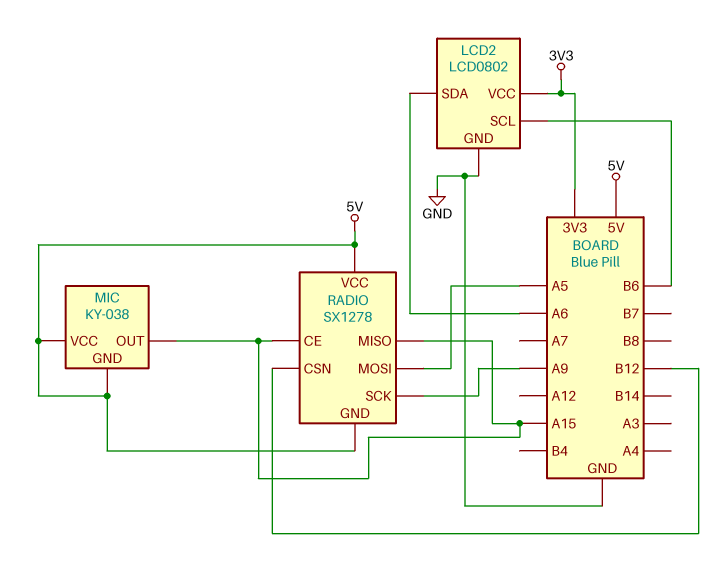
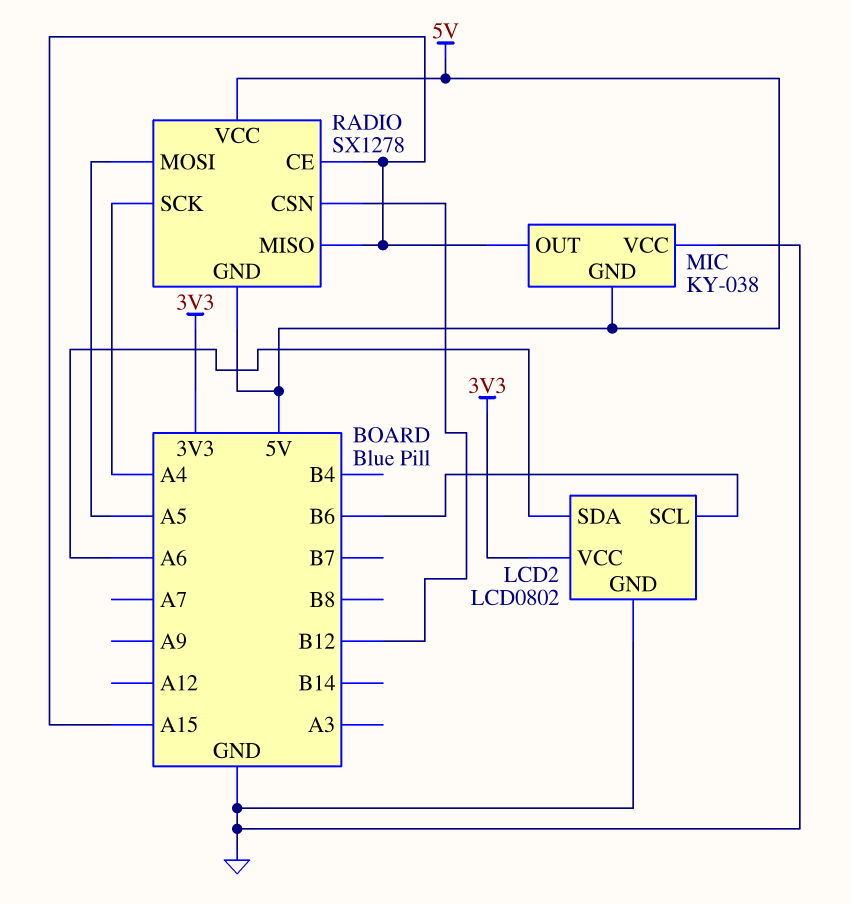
MIC pin VCC: 5V -> GND
RADIO pin SCK: A9 -> A4

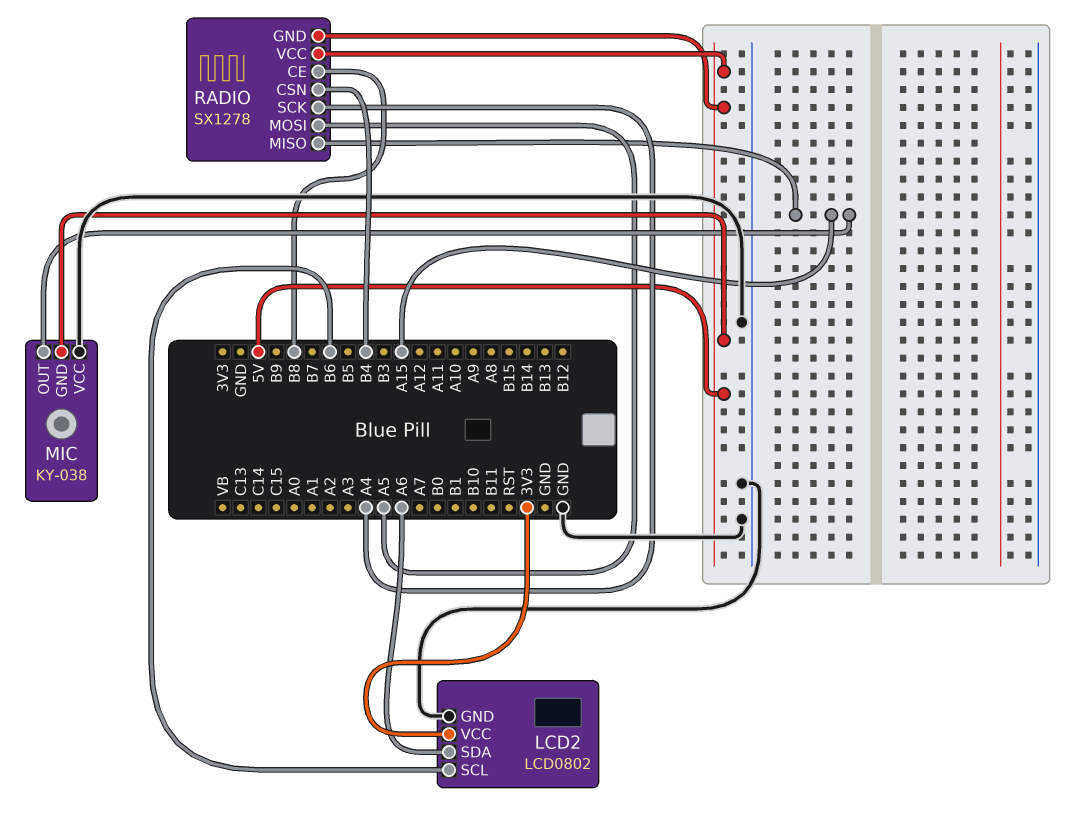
RADIO pin CE: A15 -> B8
RADIO pin CSN: B12 -> B4

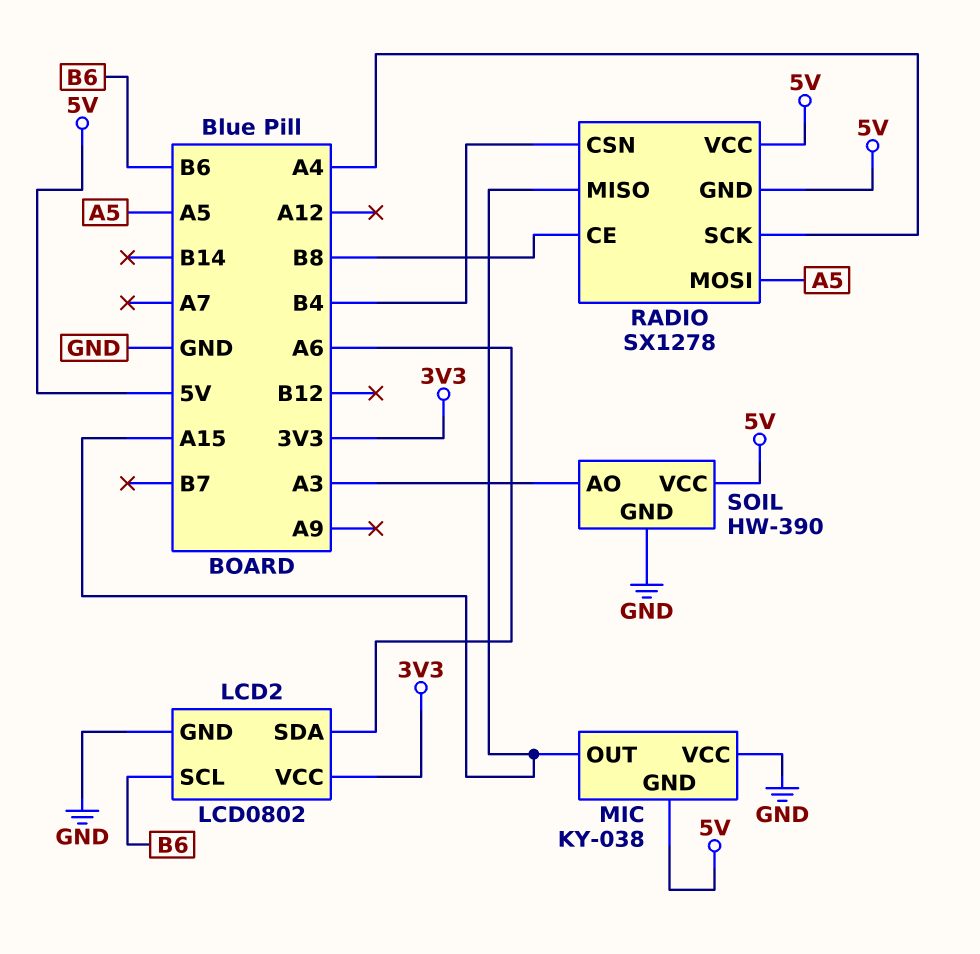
SOIL: none -> HW-390
SOIL pin AO: none -> A3
SOIL pin GND: none -> GND
SOIL pin VCC: none -> 5V

